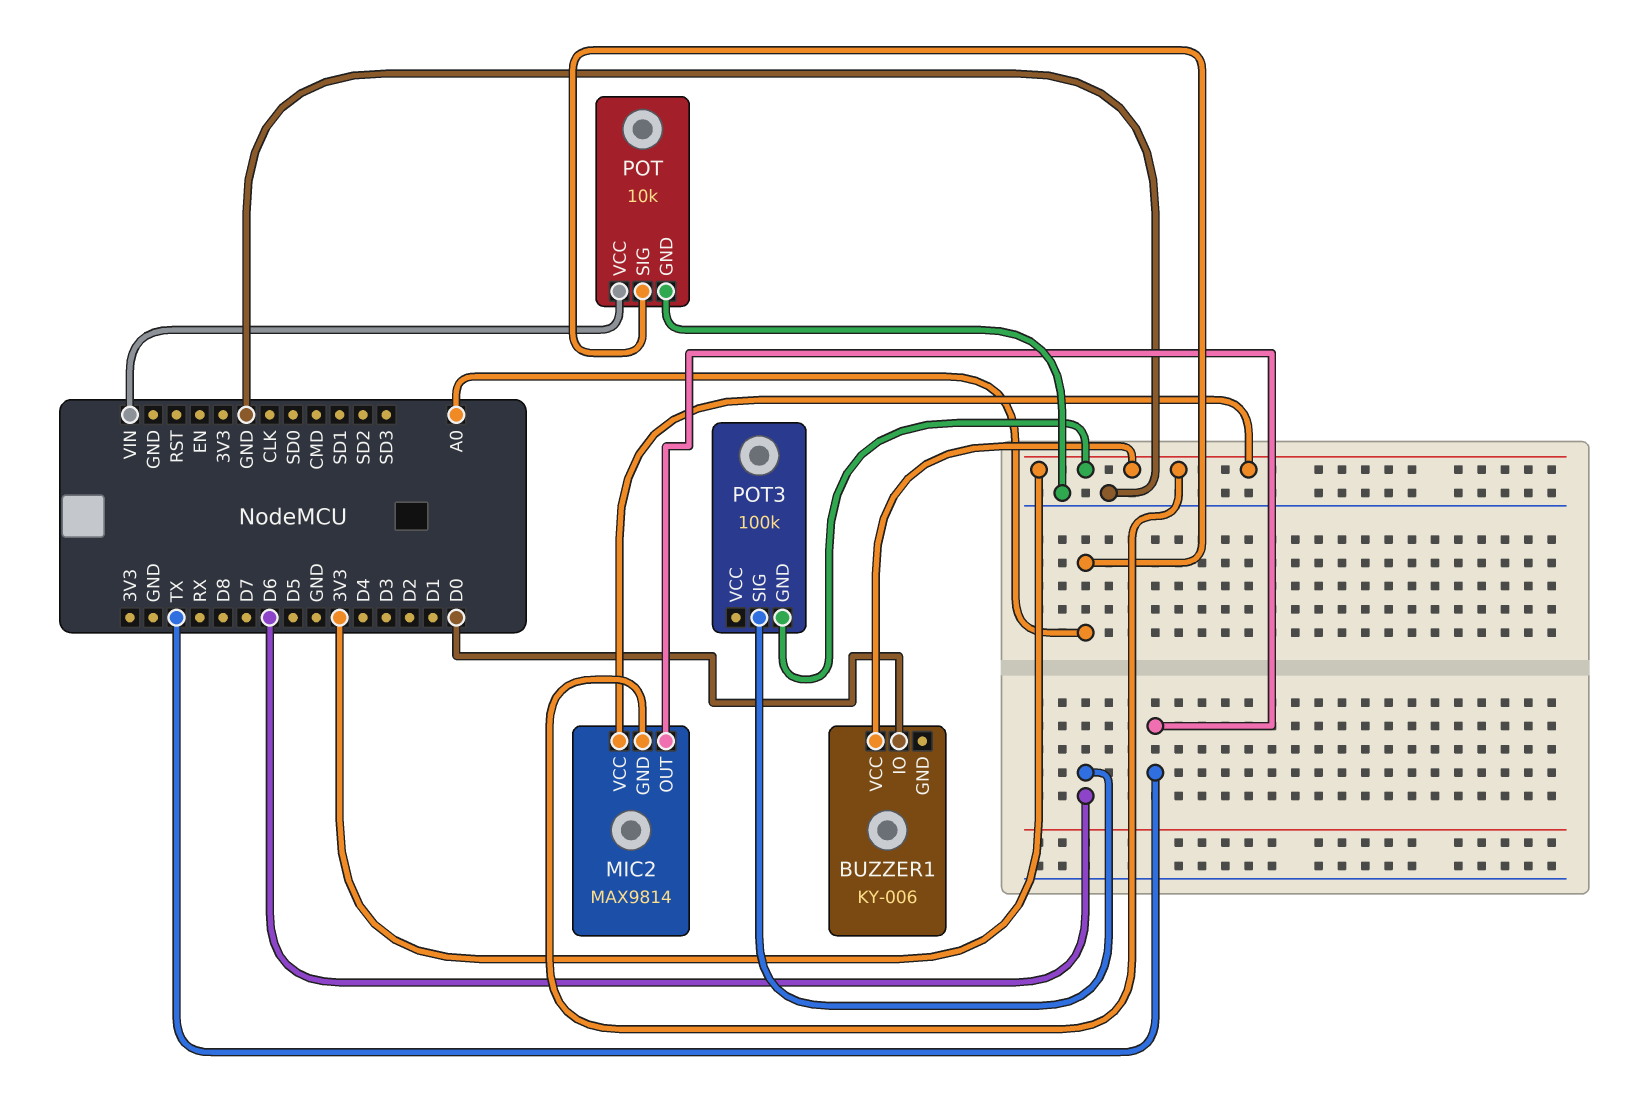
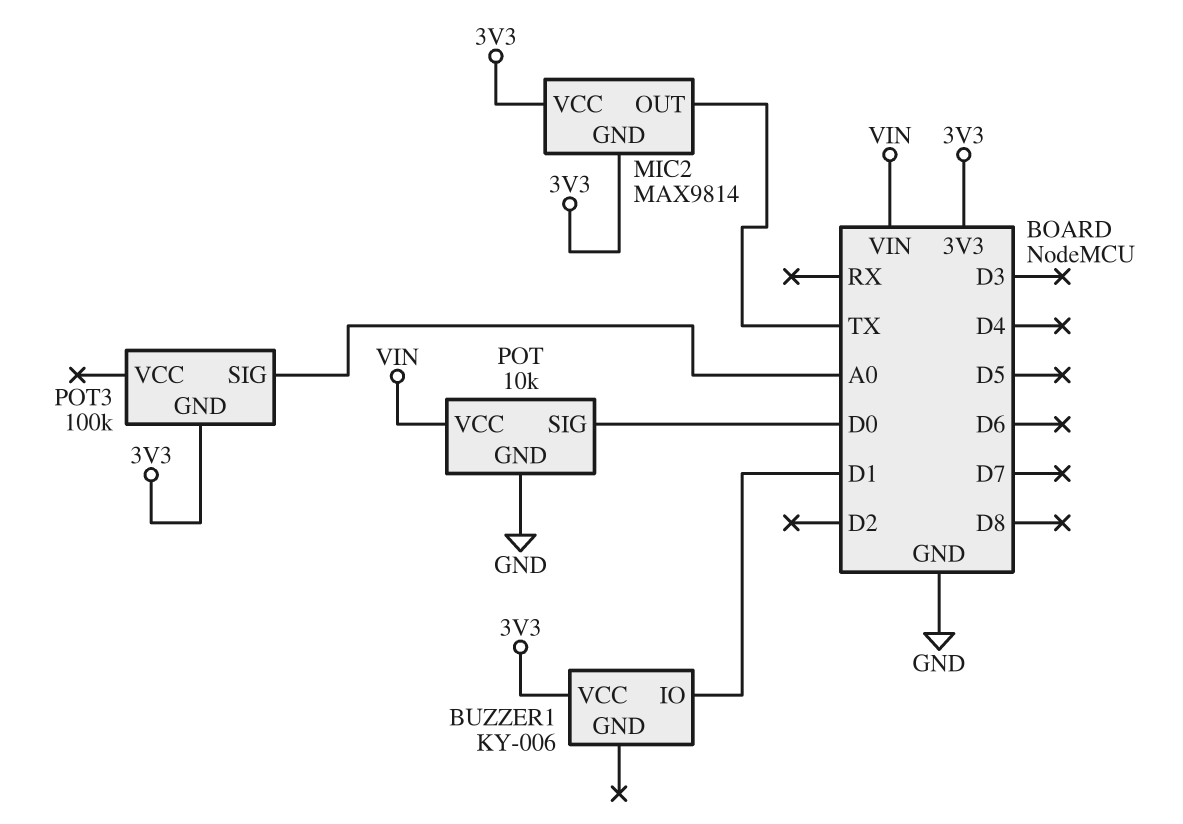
BUZZER1 pin IO: D0 -> D1
POT pin SIG: A0 -> D0
POT3 pin SIG: D6 -> A0

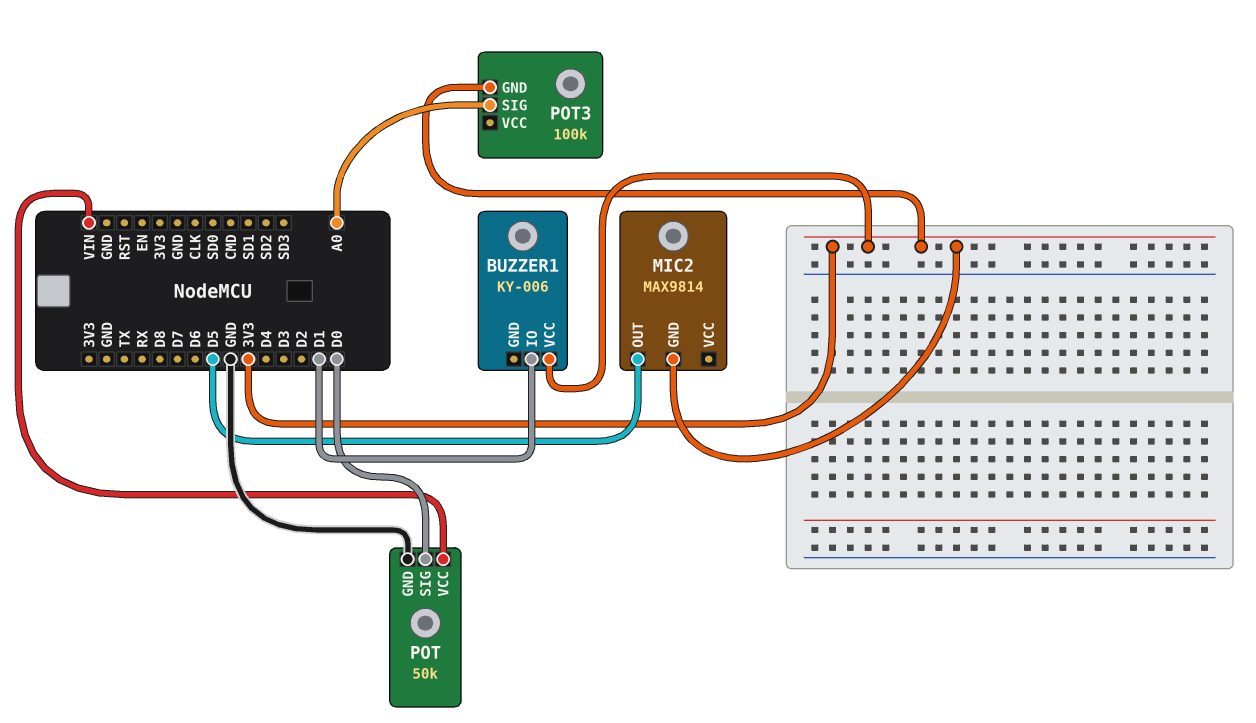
MIC2 pin OUT: TX -> D5
MIC2 pin VCC: 3V3 -> none
POT: 10k -> 50k

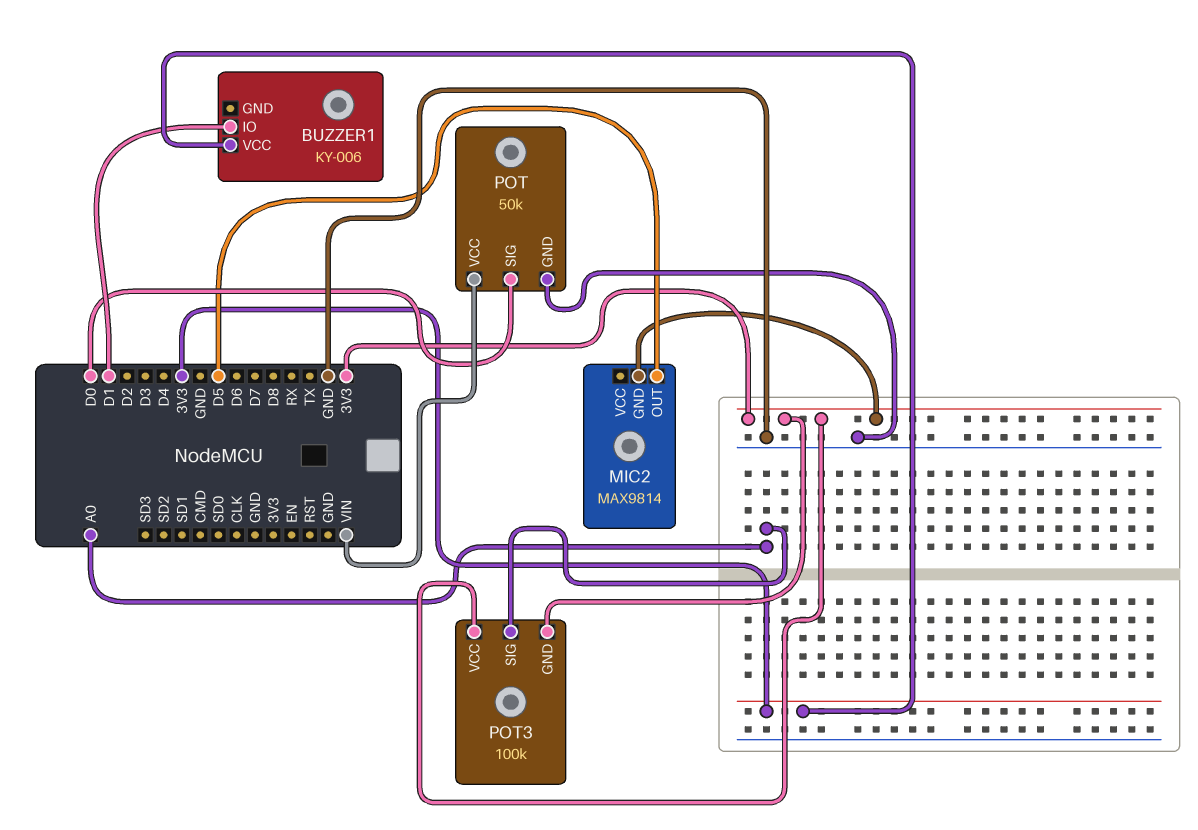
POT3 pin VCC: none -> 3V3

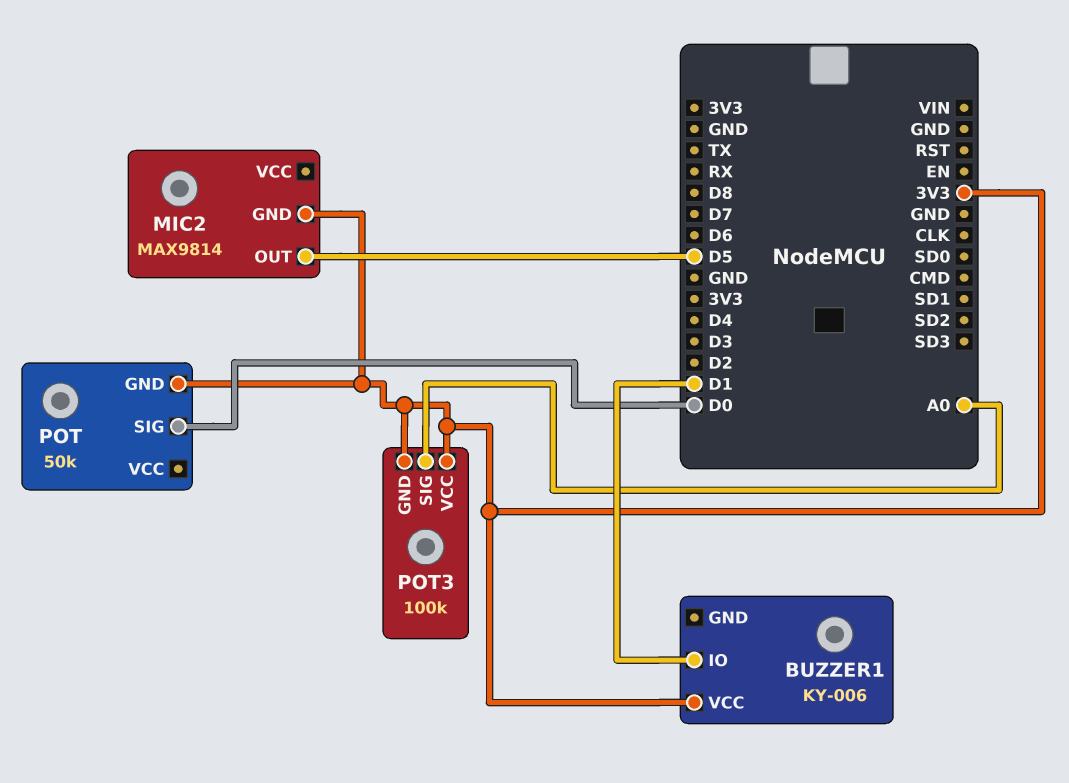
POT pin GND: GND -> 3V3
POT pin VCC: VIN -> none

